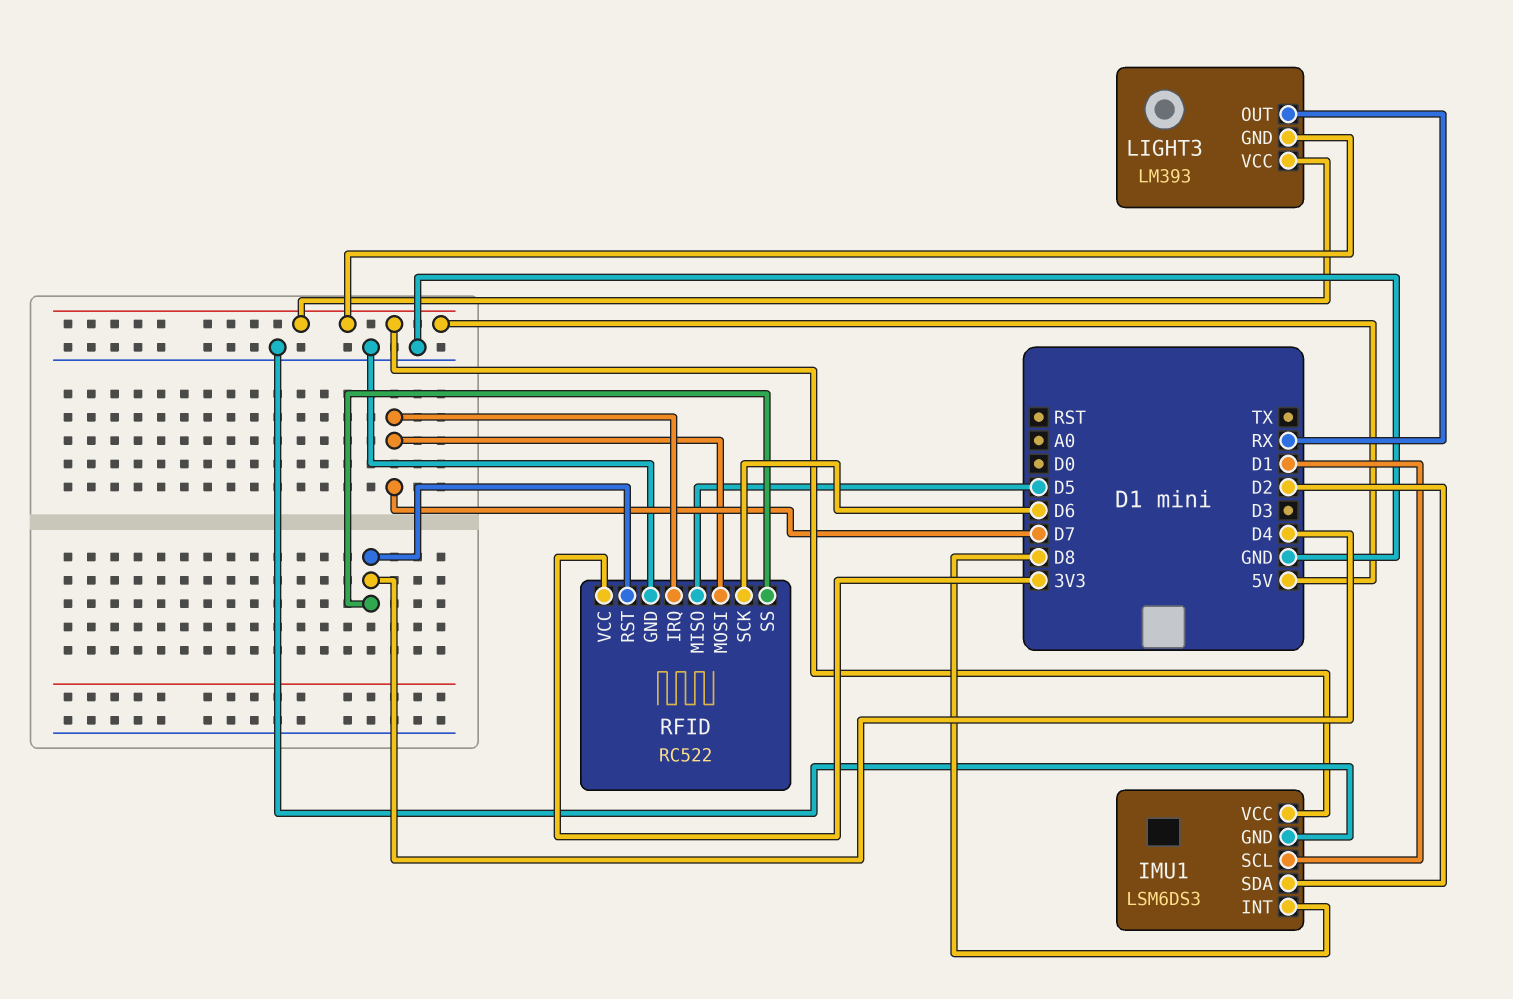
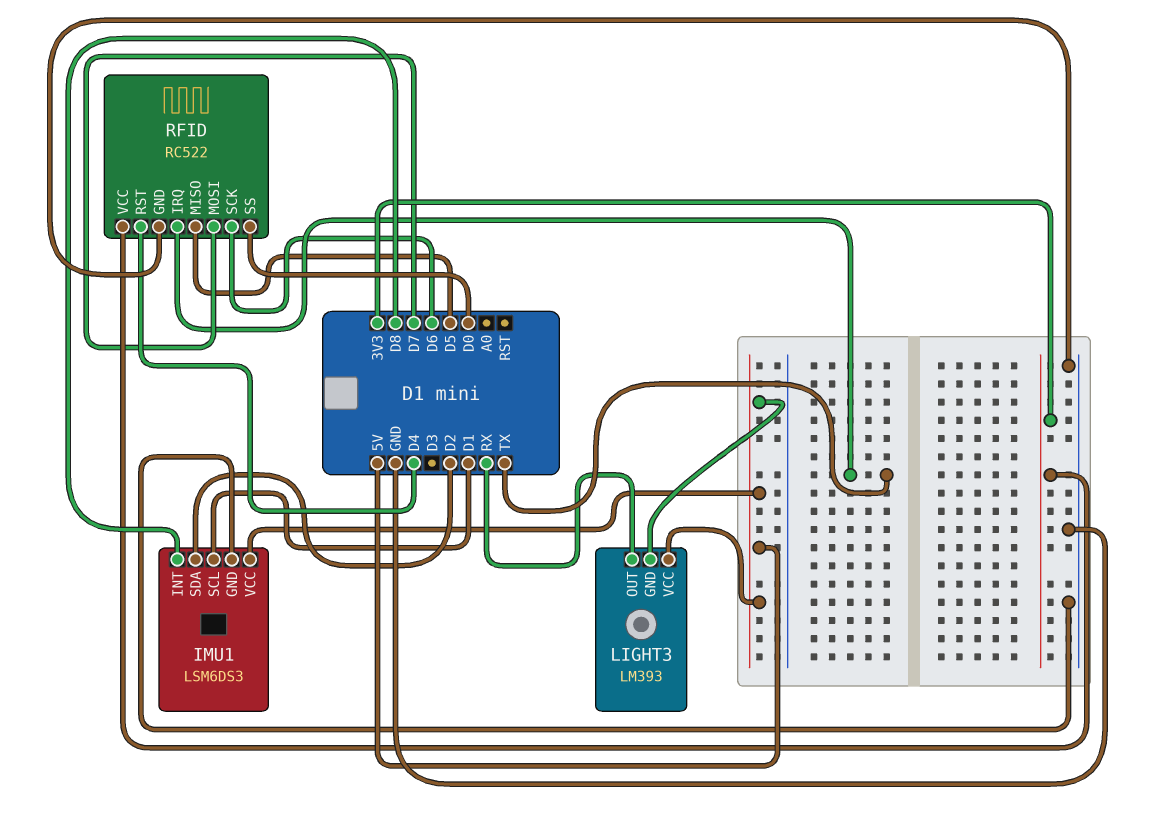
RFID pin IRQ: D7 -> TX
RFID pin SS: D4 -> D0

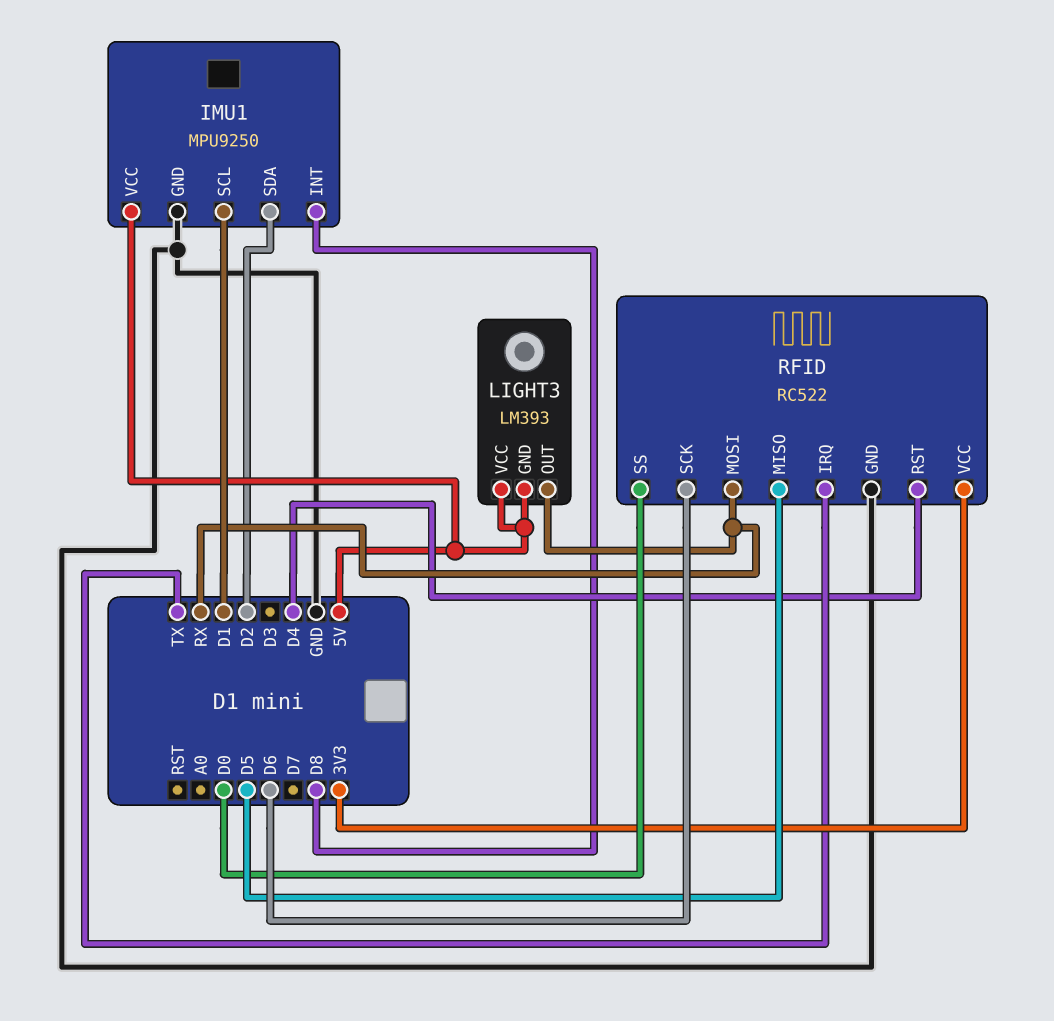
IMU1: LSM6DS3 -> MPU9250
RFID pin MOSI: D7 -> RX

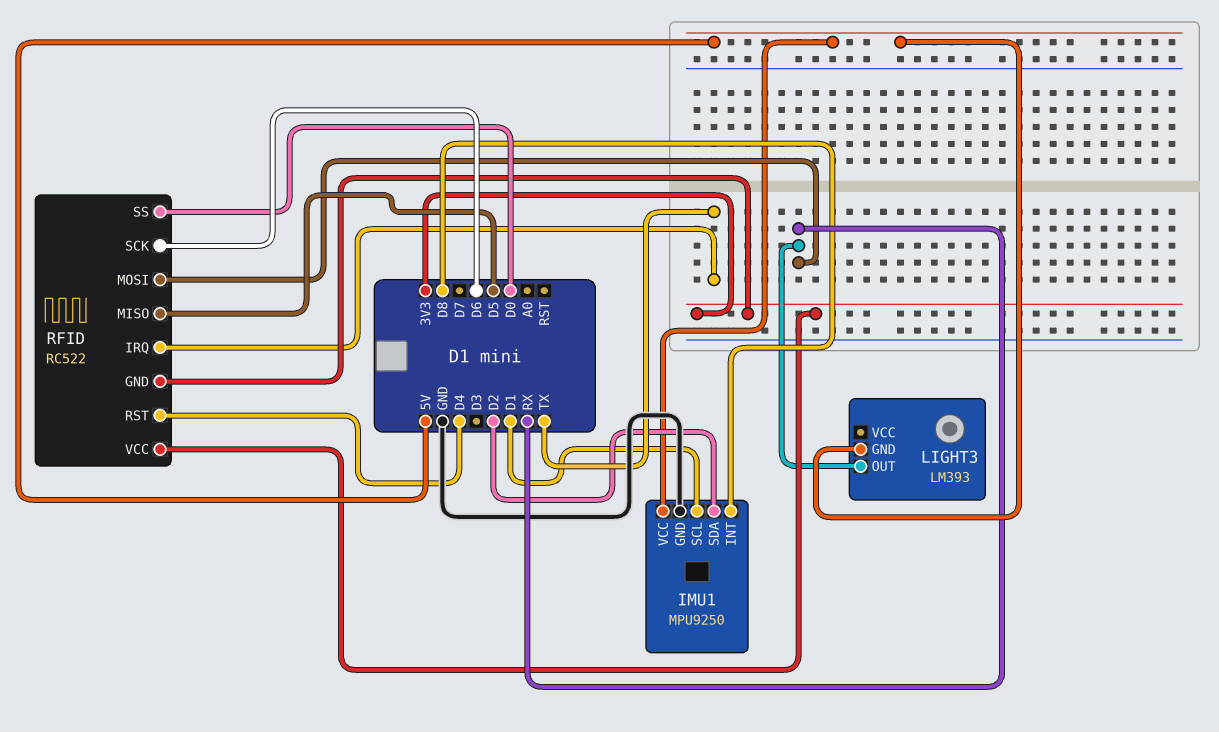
LIGHT3 pin VCC: 5V -> none
RFID pin GND: GND -> 3V3

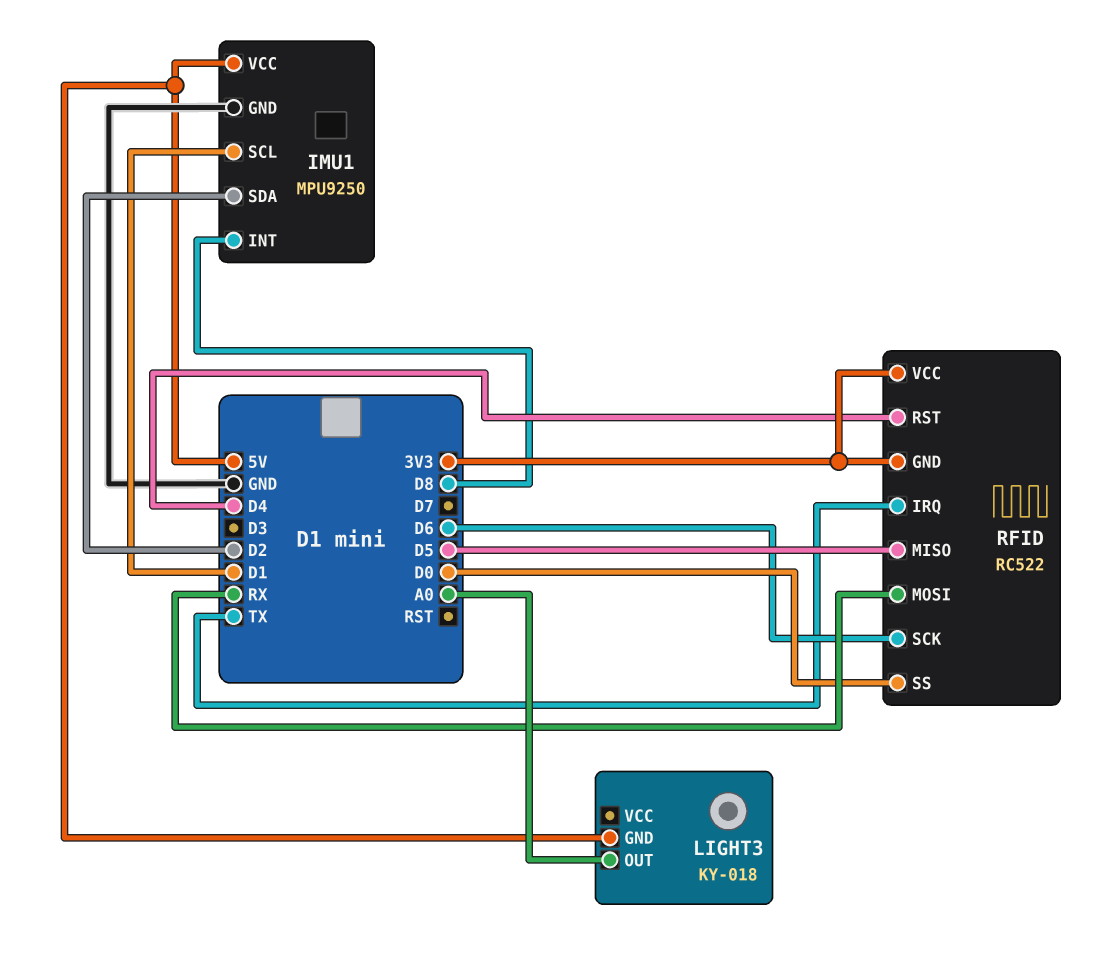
LIGHT3: LM393 -> KY-018
LIGHT3 pin OUT: RX -> A0

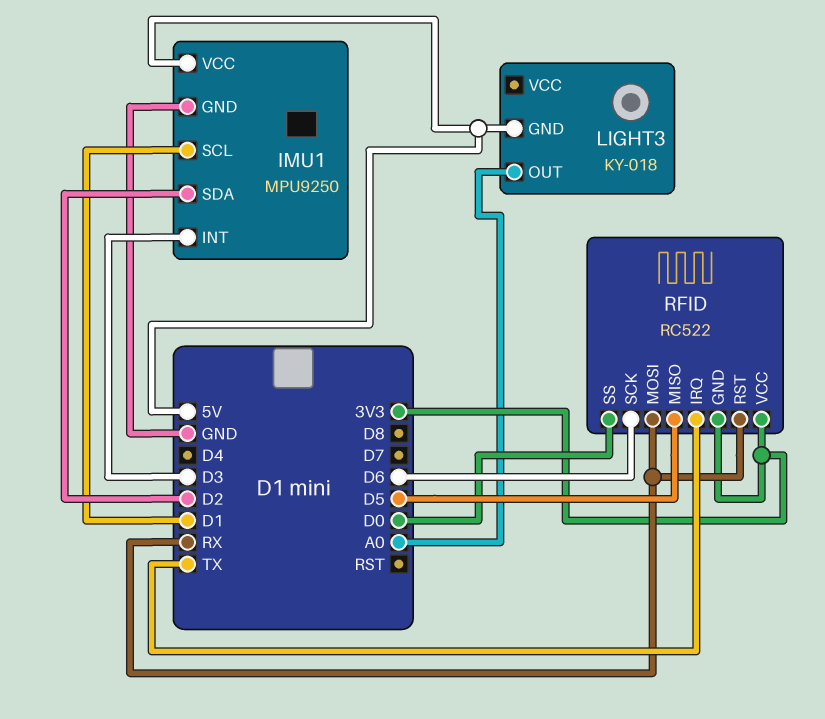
IMU1 pin INT: D8 -> D3
RFID pin RST: D4 -> RX

